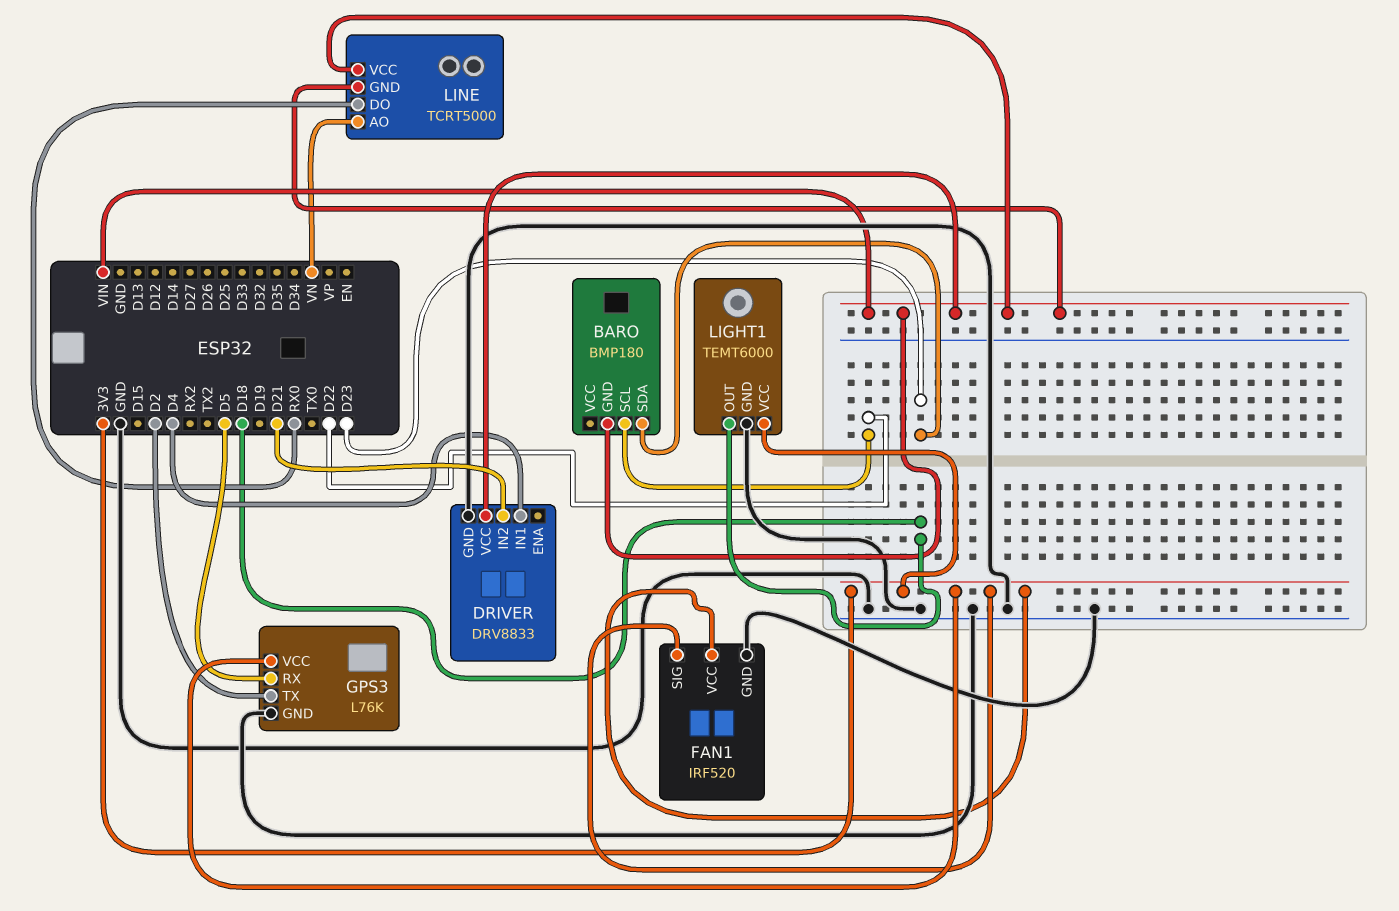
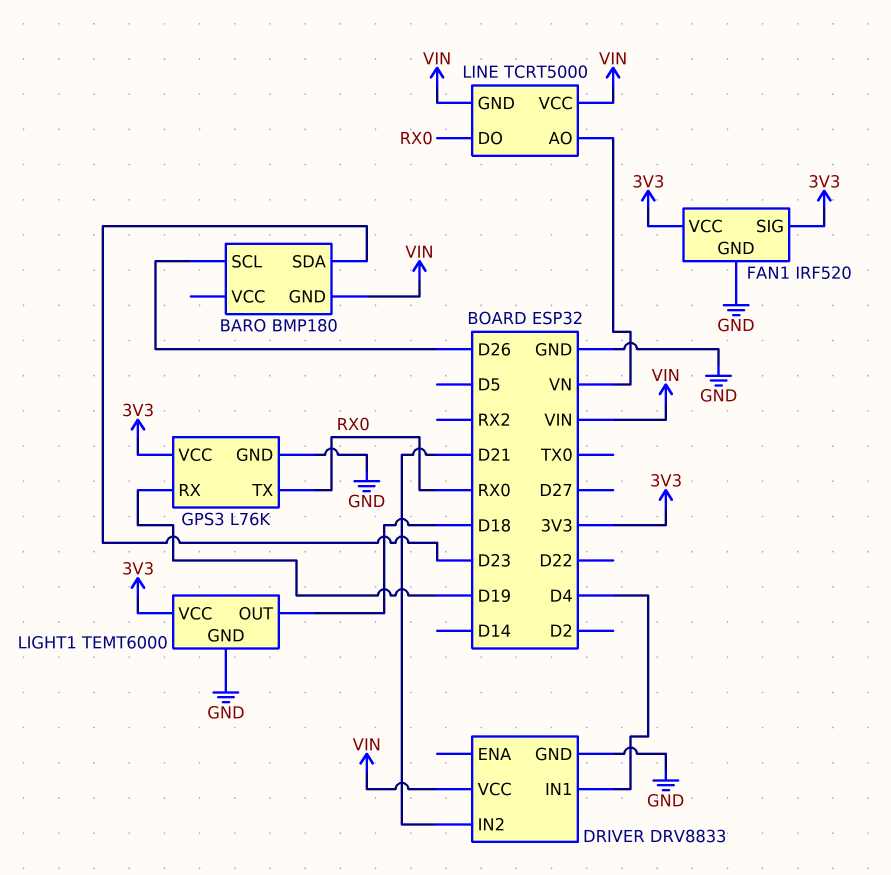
BARO pin SCL: D22 -> D26
GPS3 pin RX: D5 -> D19
GPS3 pin TX: D2 -> RX0

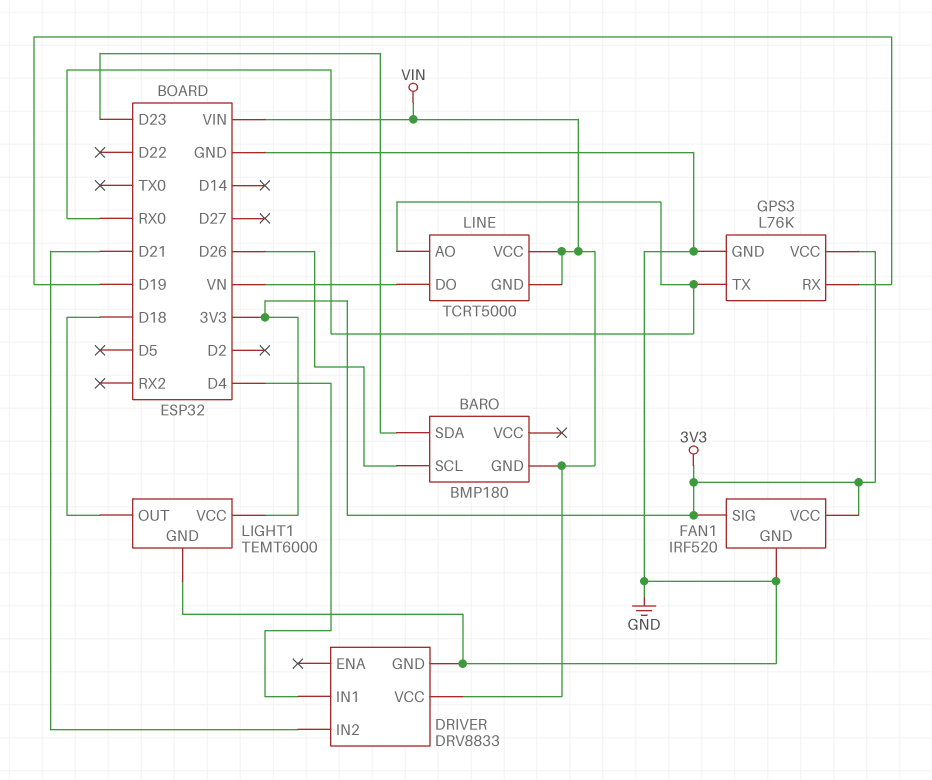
LINE pin AO: VN -> RX0
LINE pin DO: RX0 -> VN

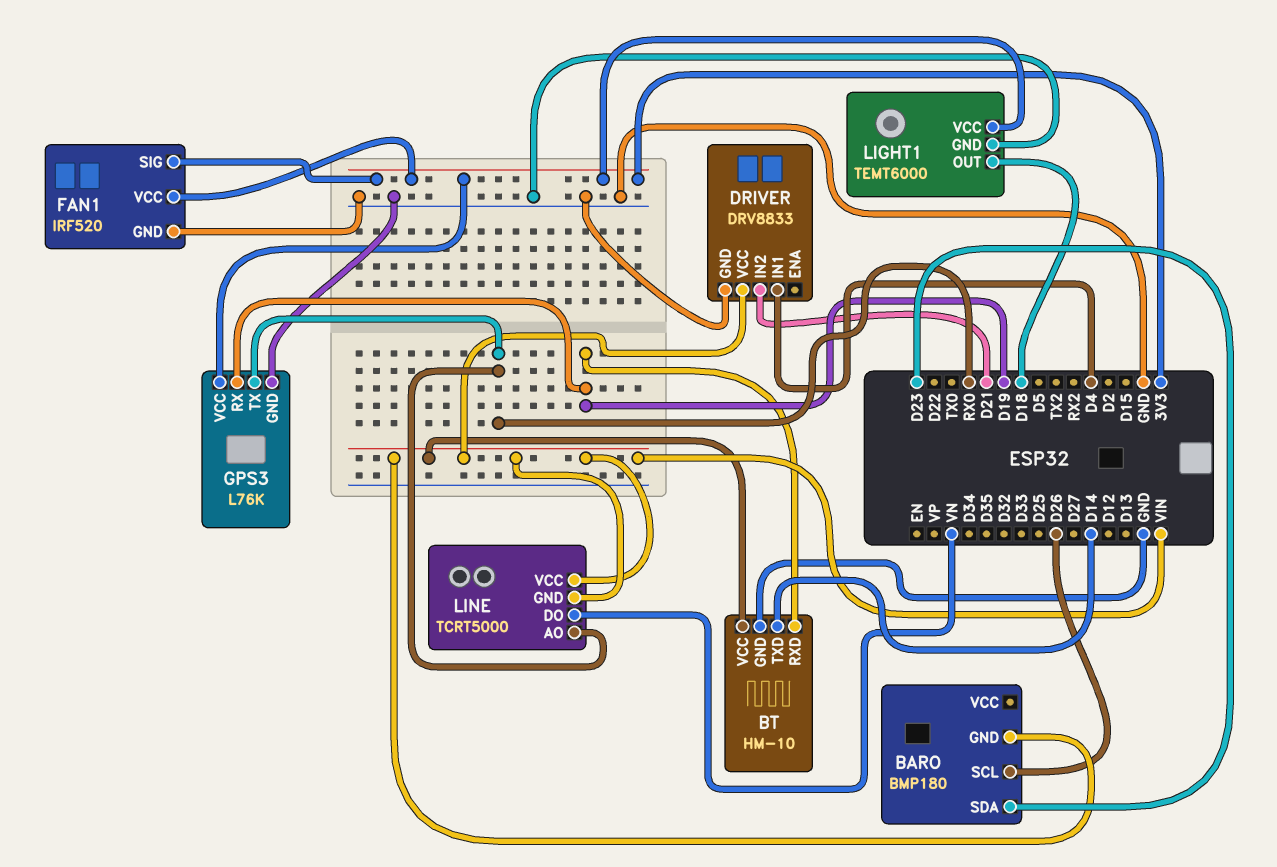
BT: none -> HM-10
BT pin GND: none -> GND
BT pin RXD: none -> D19
BT pin TXD: none -> D14
BT pin VCC: none -> VIN

